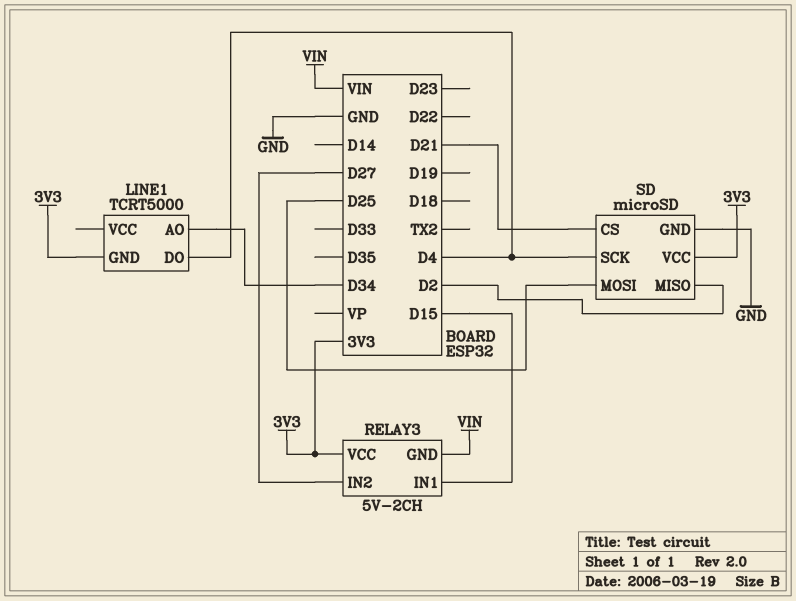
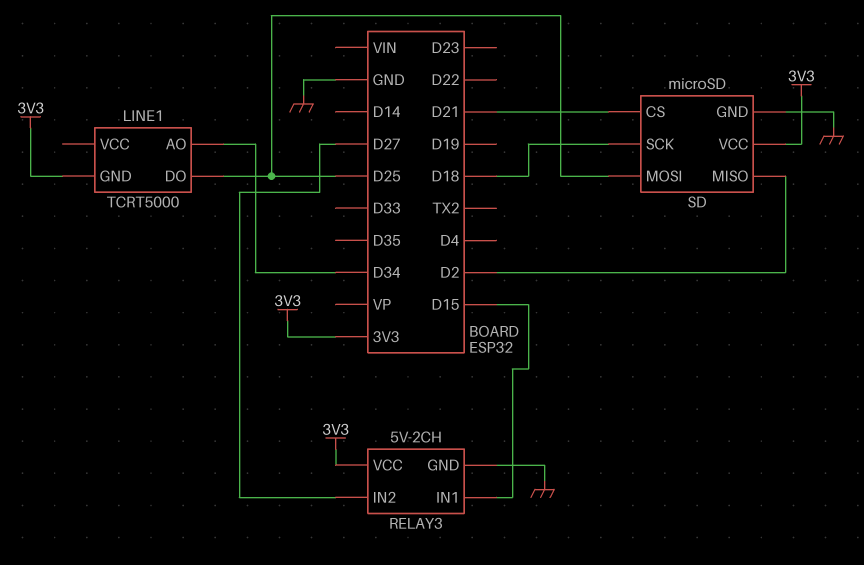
LINE1 pin DO: D4 -> D25
RELAY3 pin GND: VIN -> GND
SD pin SCK: D4 -> D18

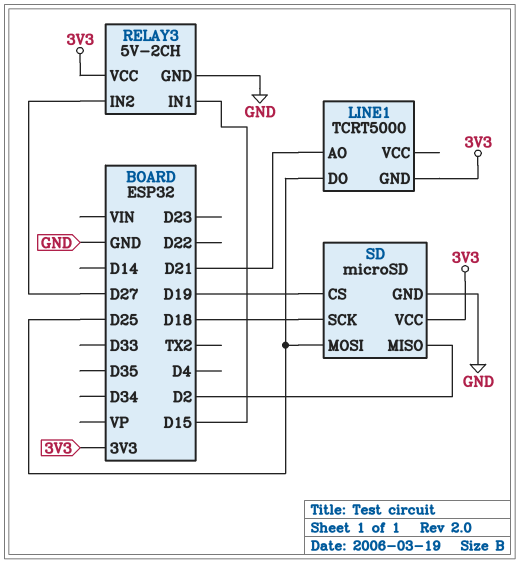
LINE1 pin AO: D34 -> D21
SD pin CS: D21 -> D19

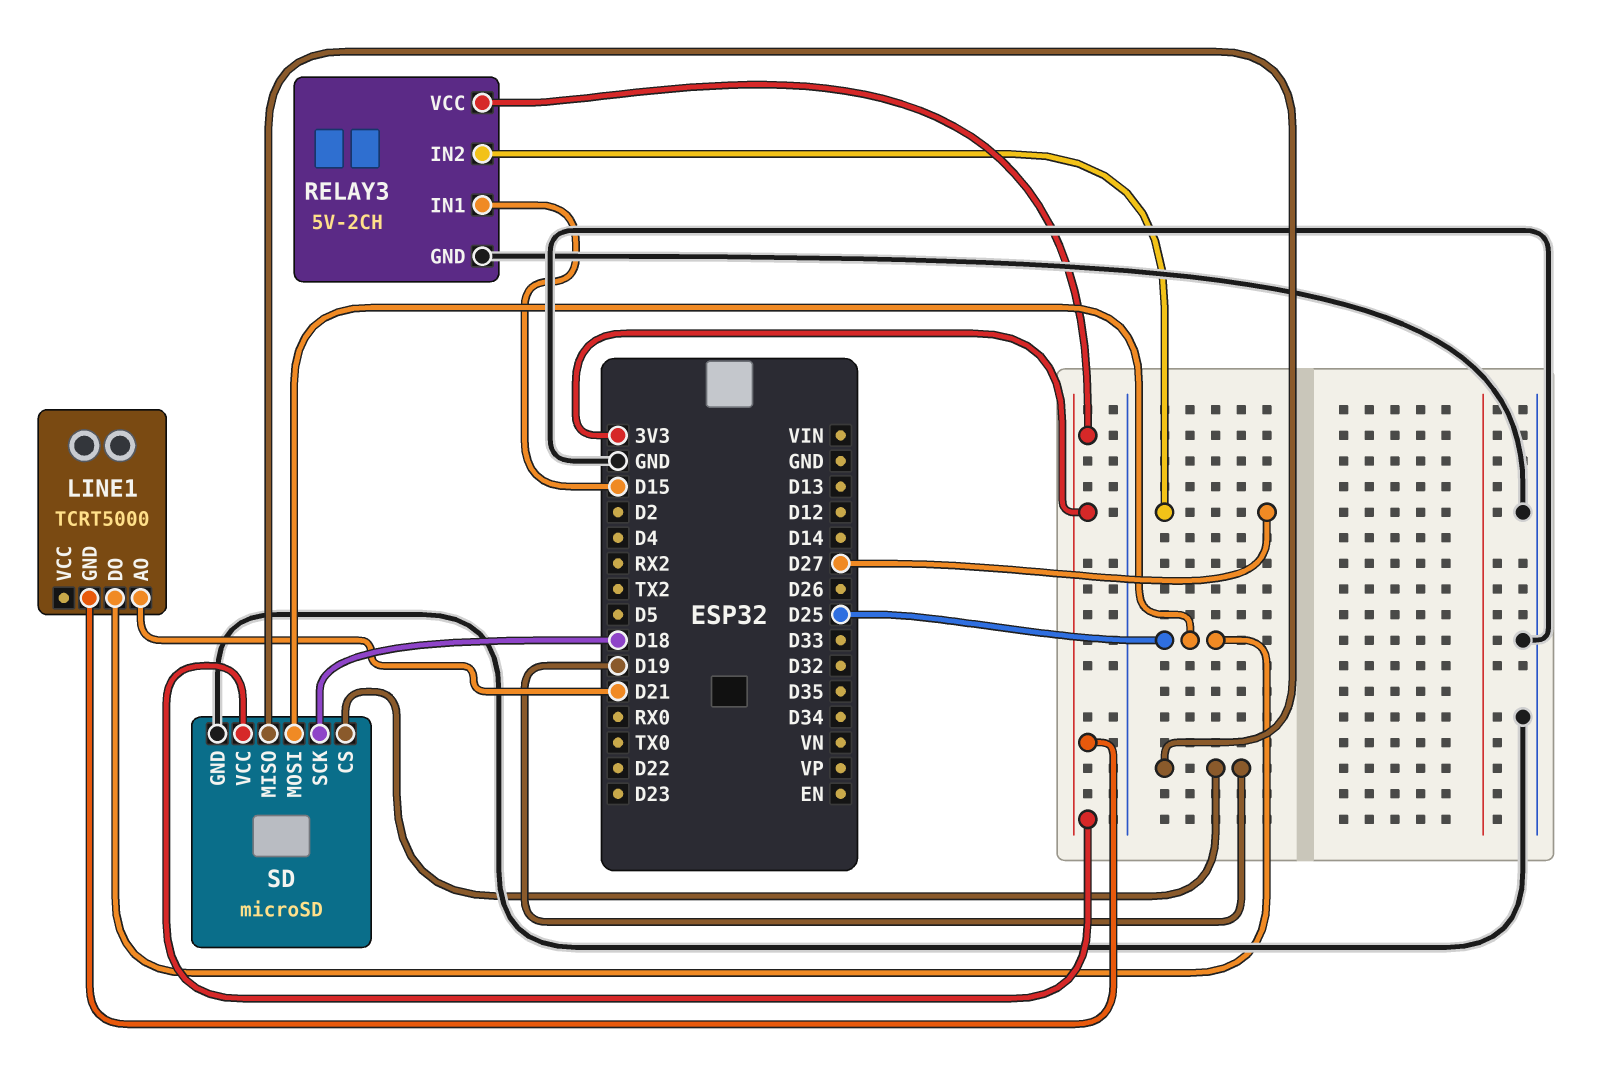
SD pin MISO: D2 -> D19

